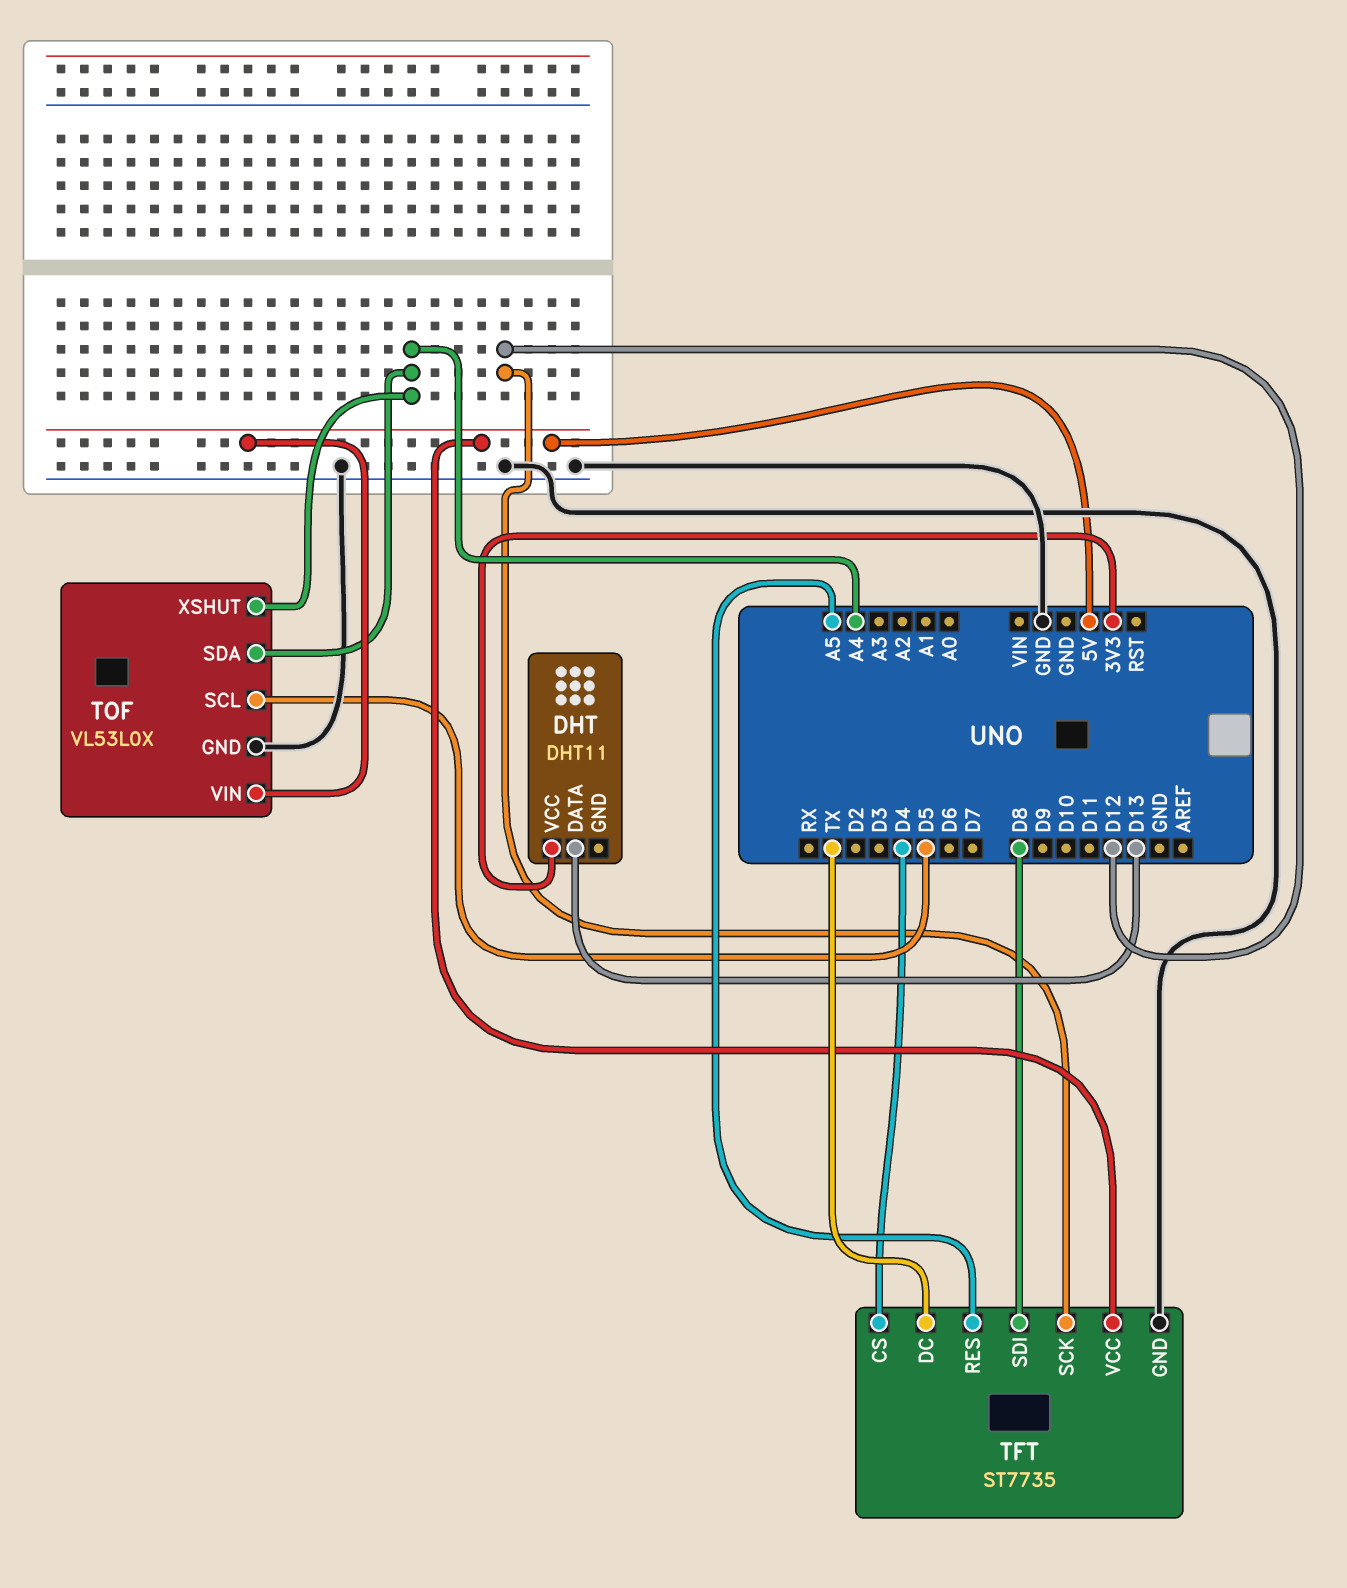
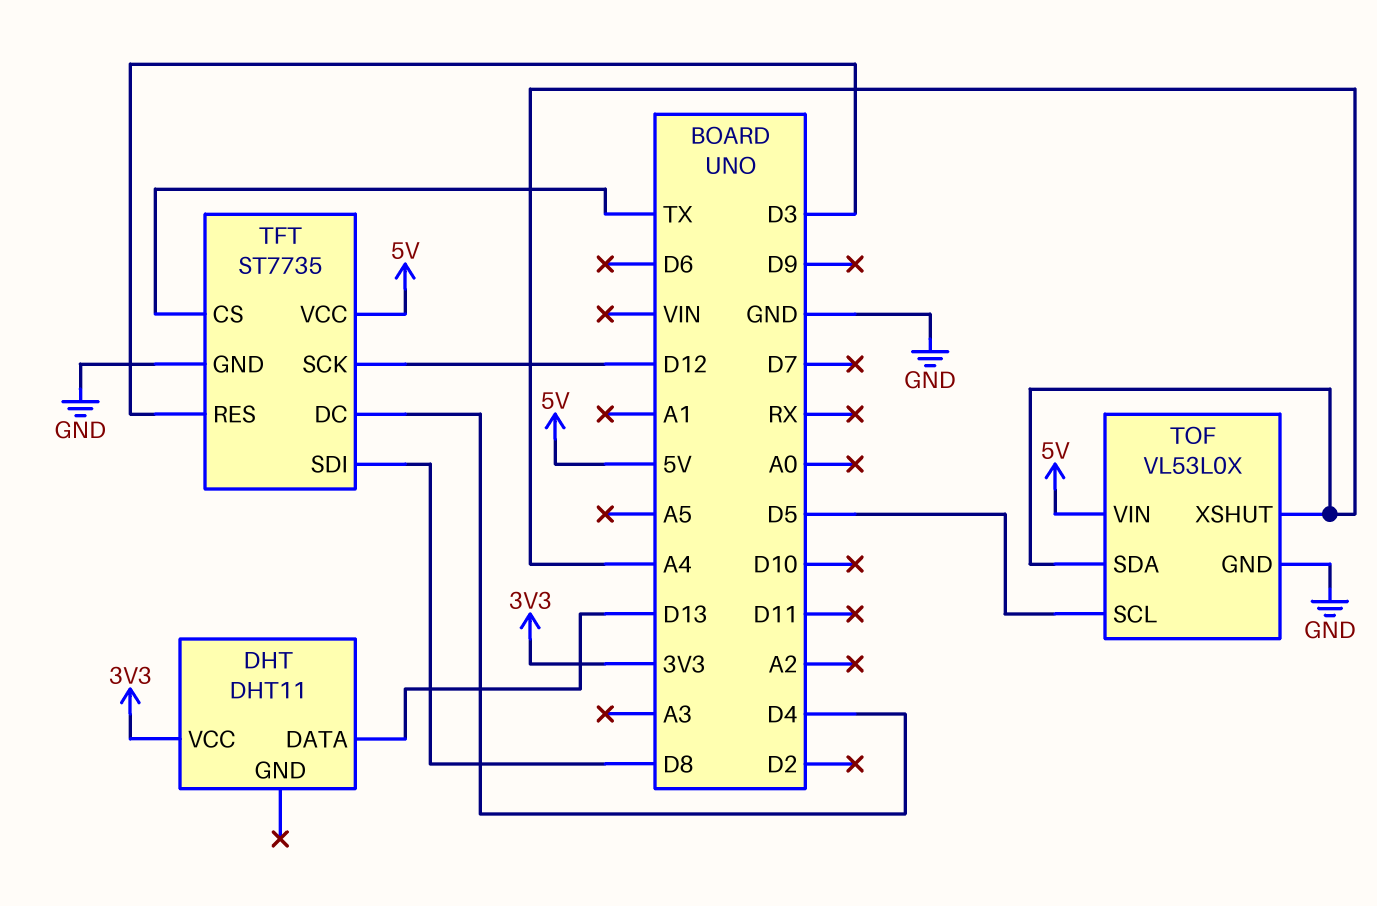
TFT pin CS: D4 -> TX
TFT pin DC: TX -> D4
TFT pin RES: A5 -> D3

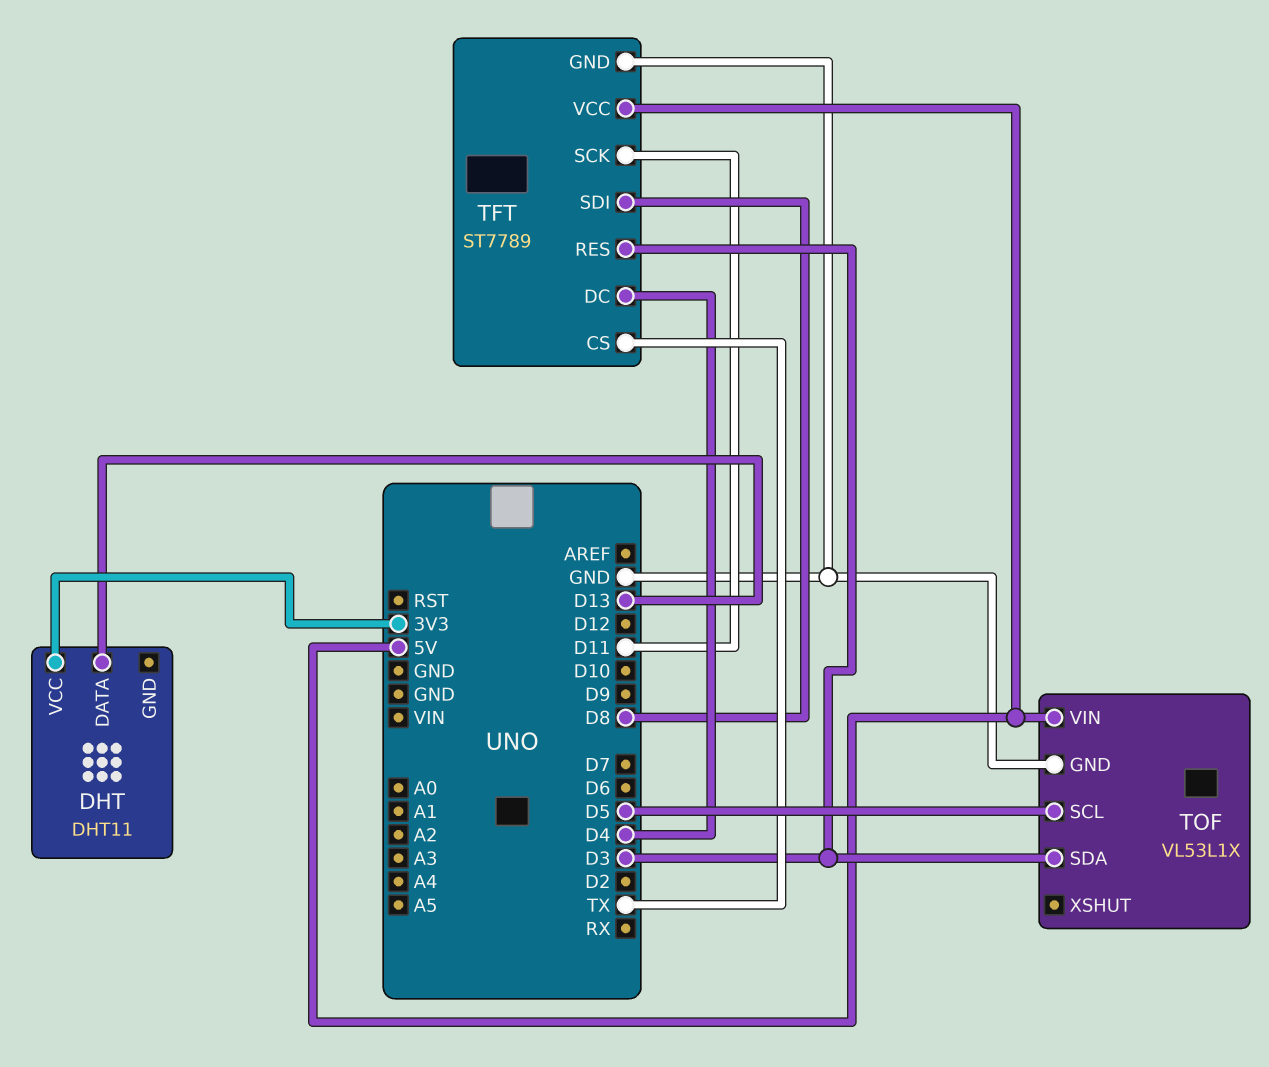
TFT: ST7735 -> ST7789
TFT pin SCK: D12 -> D11
TOF: VL53L0X -> VL53L1X
TOF pin SDA: A4 -> D3
TOF pin XSHUT: A4 -> none

